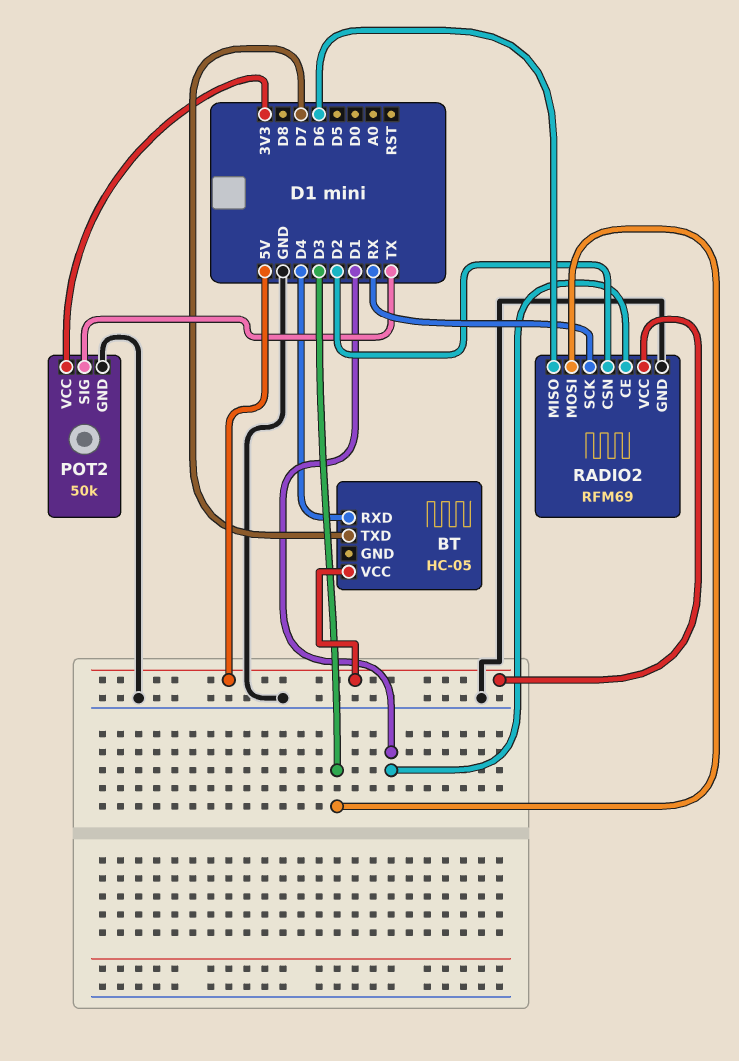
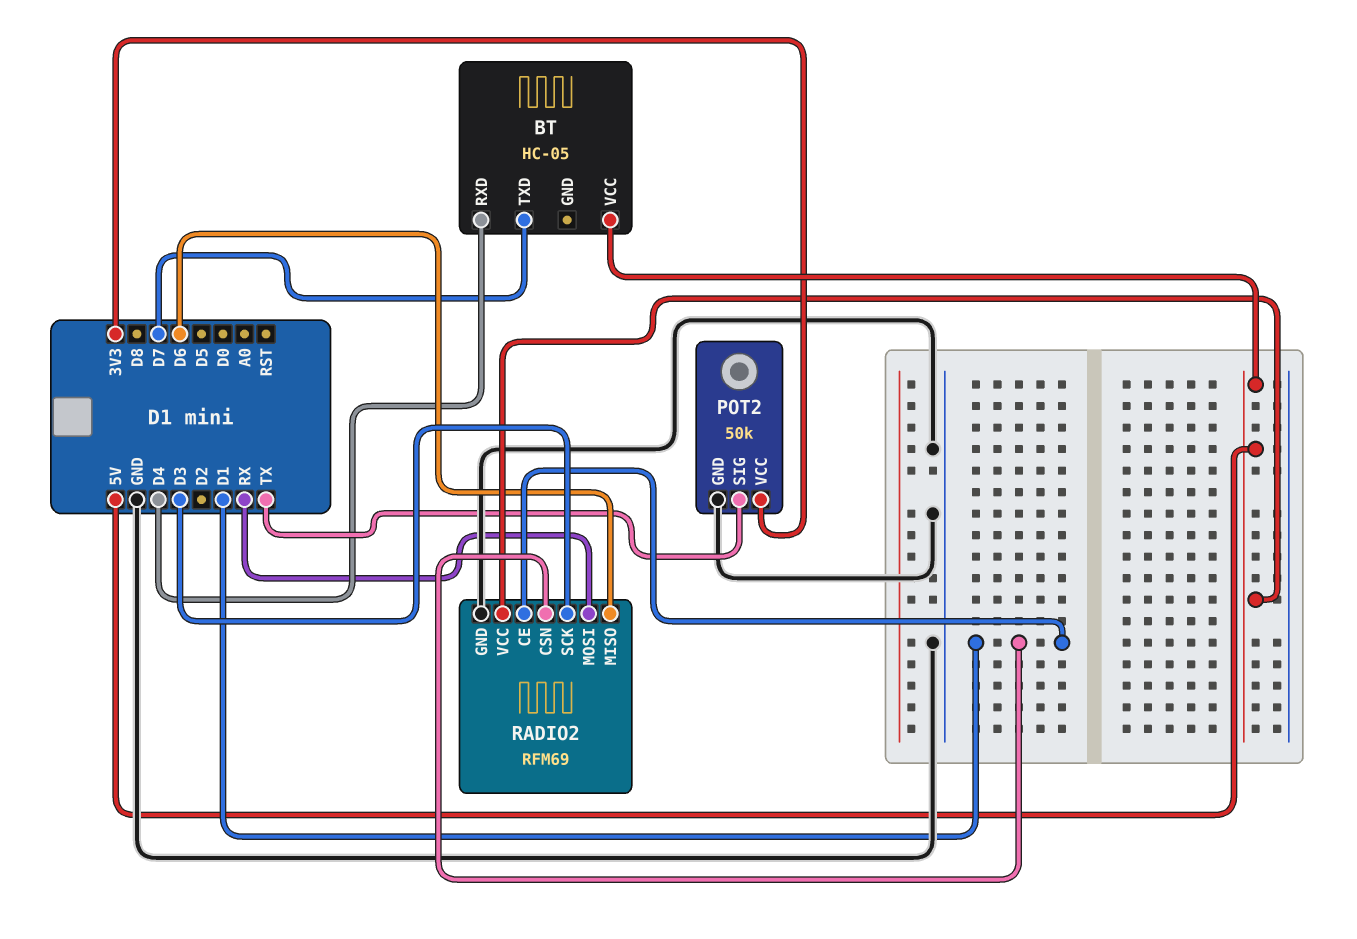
RADIO2 pin CSN: D2 -> D1
RADIO2 pin MOSI: D3 -> RX
RADIO2 pin SCK: RX -> D3

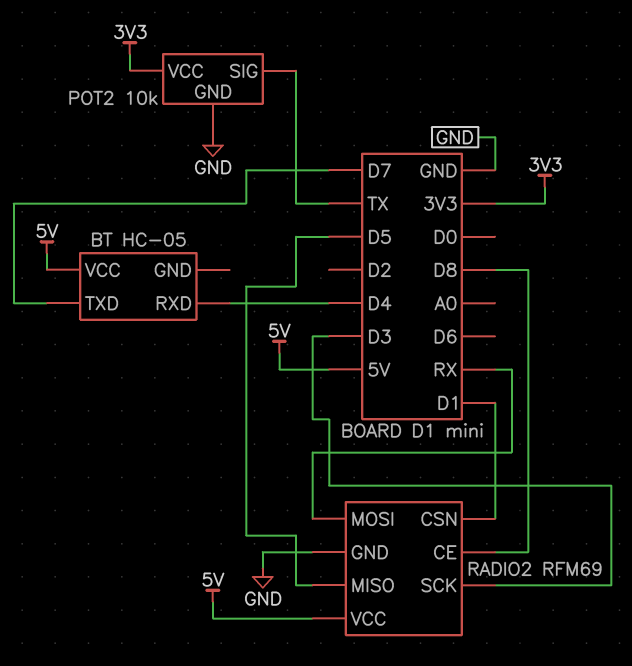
POT2: 50k -> 10k
RADIO2 pin CE: D1 -> D8
RADIO2 pin MISO: D6 -> D5

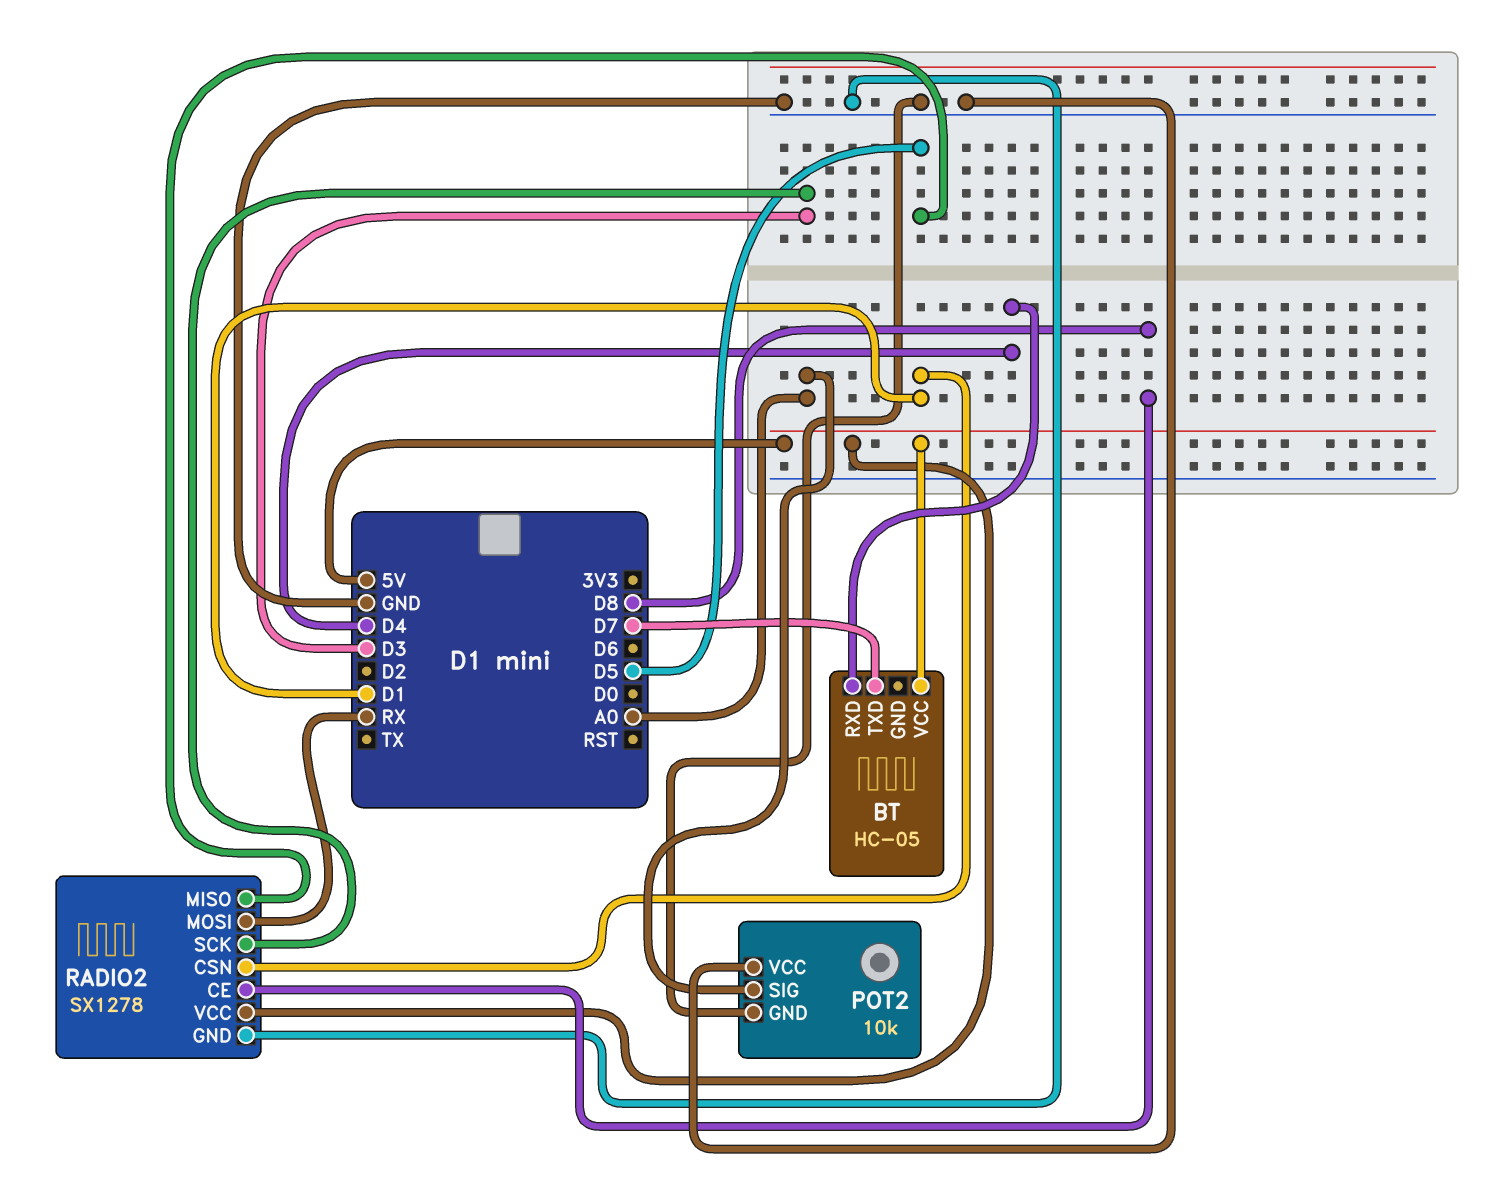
POT2 pin SIG: TX -> A0
POT2 pin VCC: 3V3 -> GND
RADIO2: RFM69 -> SX1278

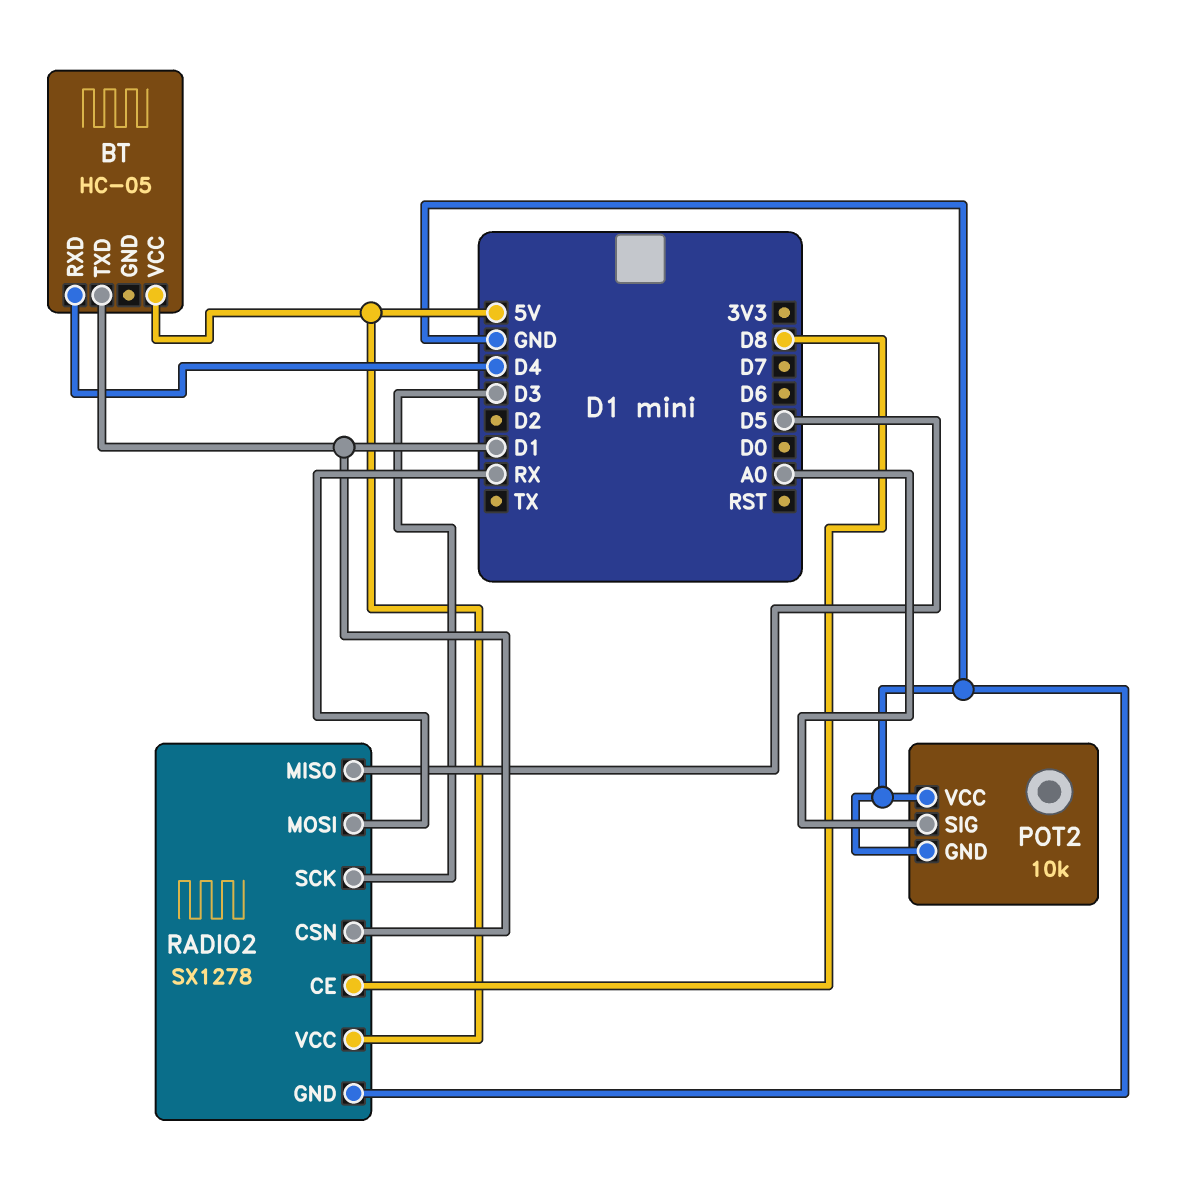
BT pin TXD: D7 -> D1

